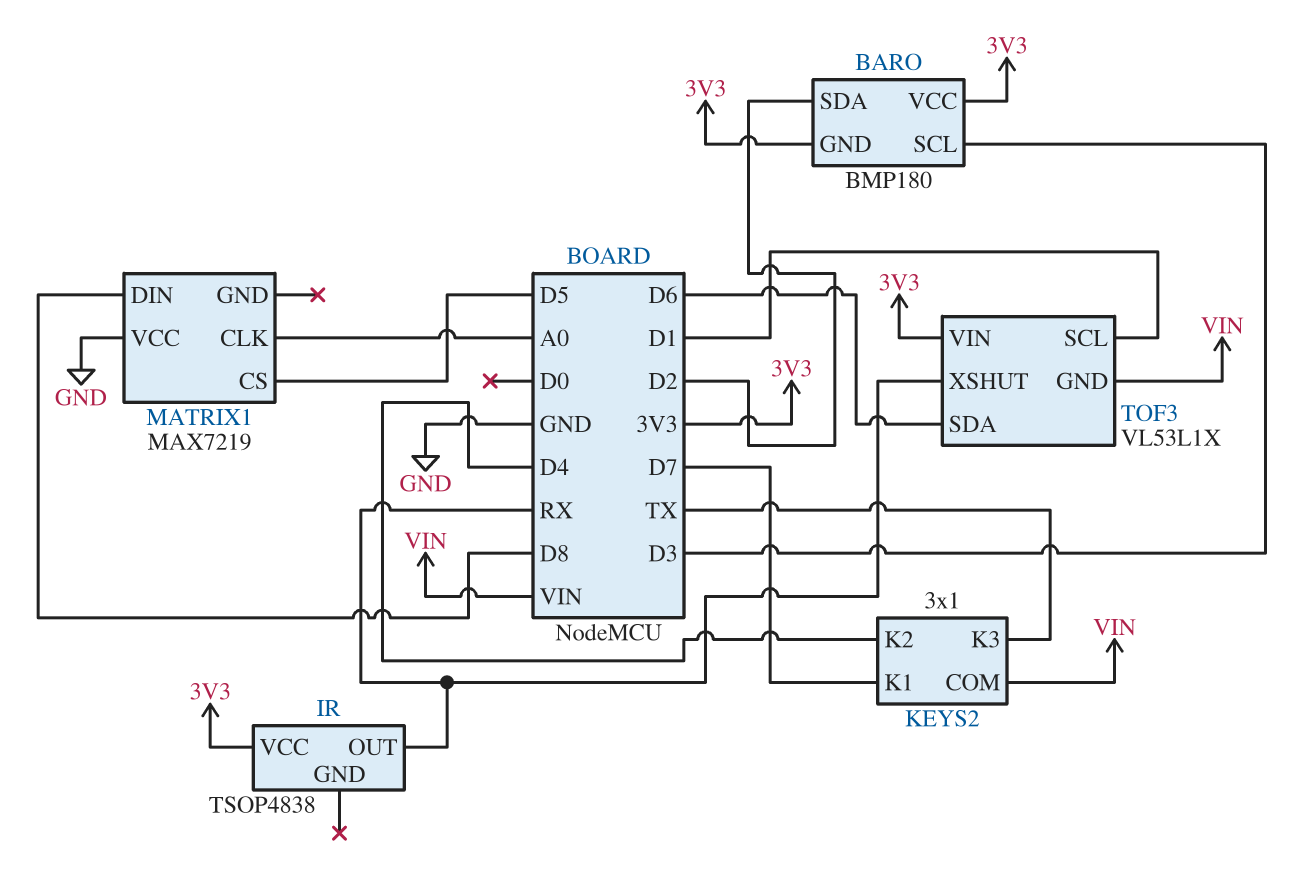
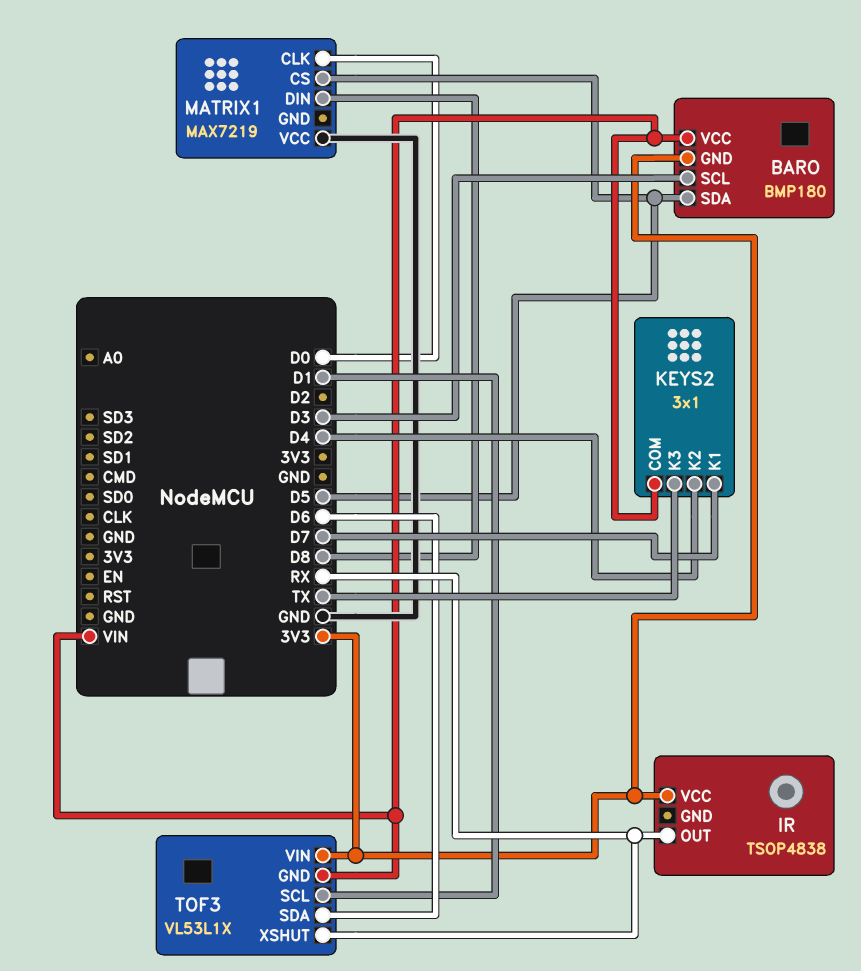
BARO pin SDA: D2 -> D5
BARO pin VCC: 3V3 -> VIN
MATRIX1 pin CLK: A0 -> D0

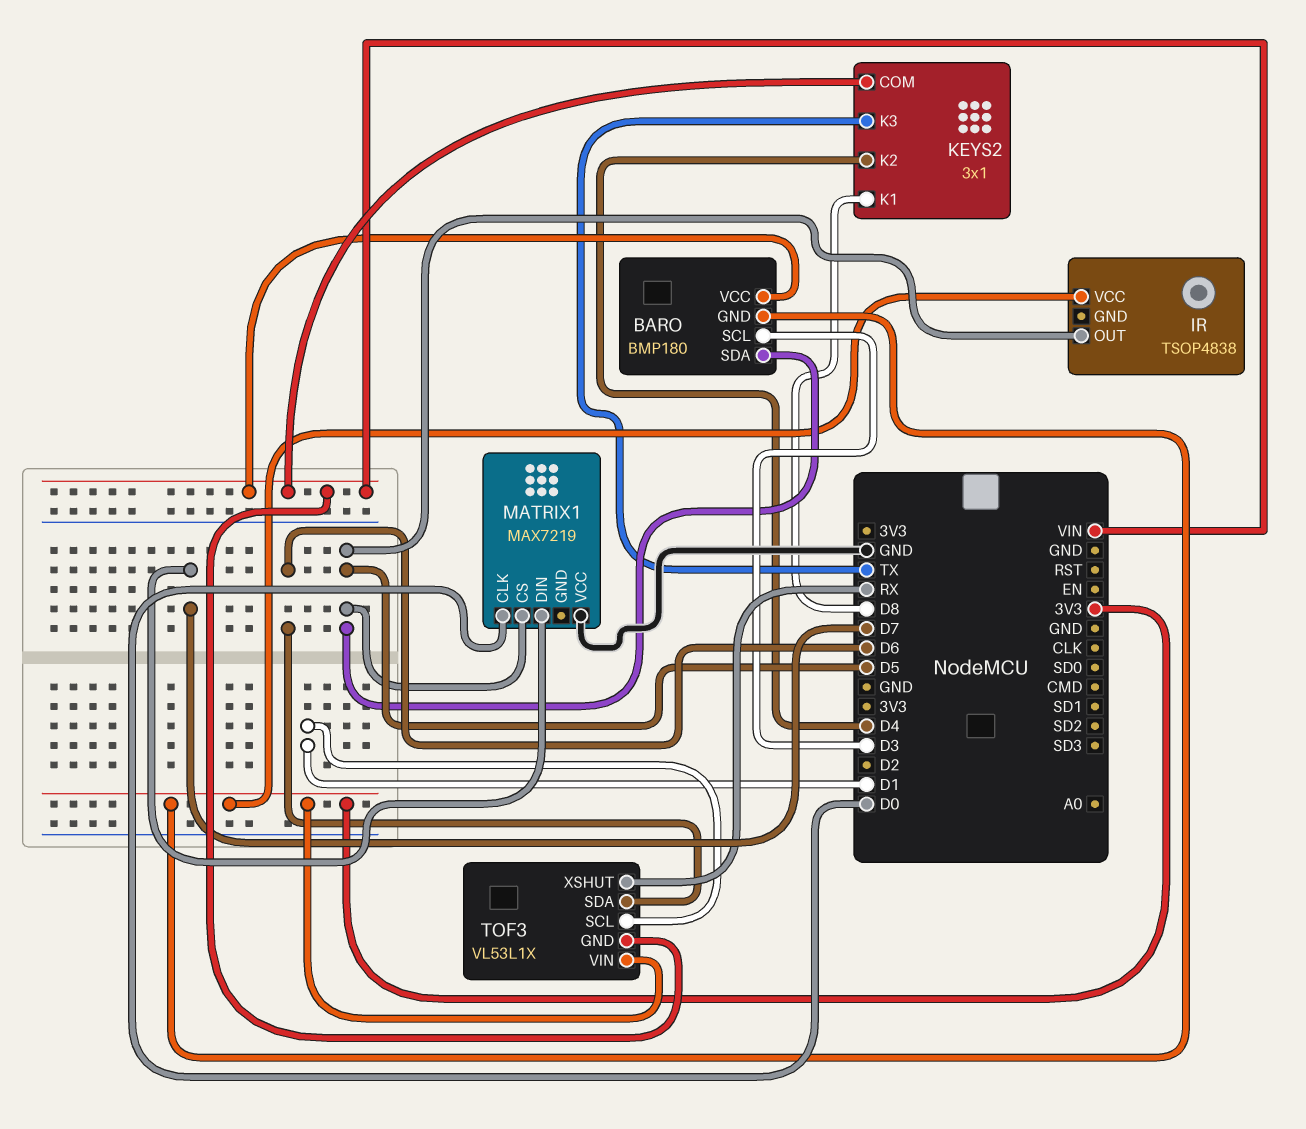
IR pin OUT: RX -> D5
KEYS2 pin K1: D7 -> D8
MATRIX1 pin DIN: D8 -> D7

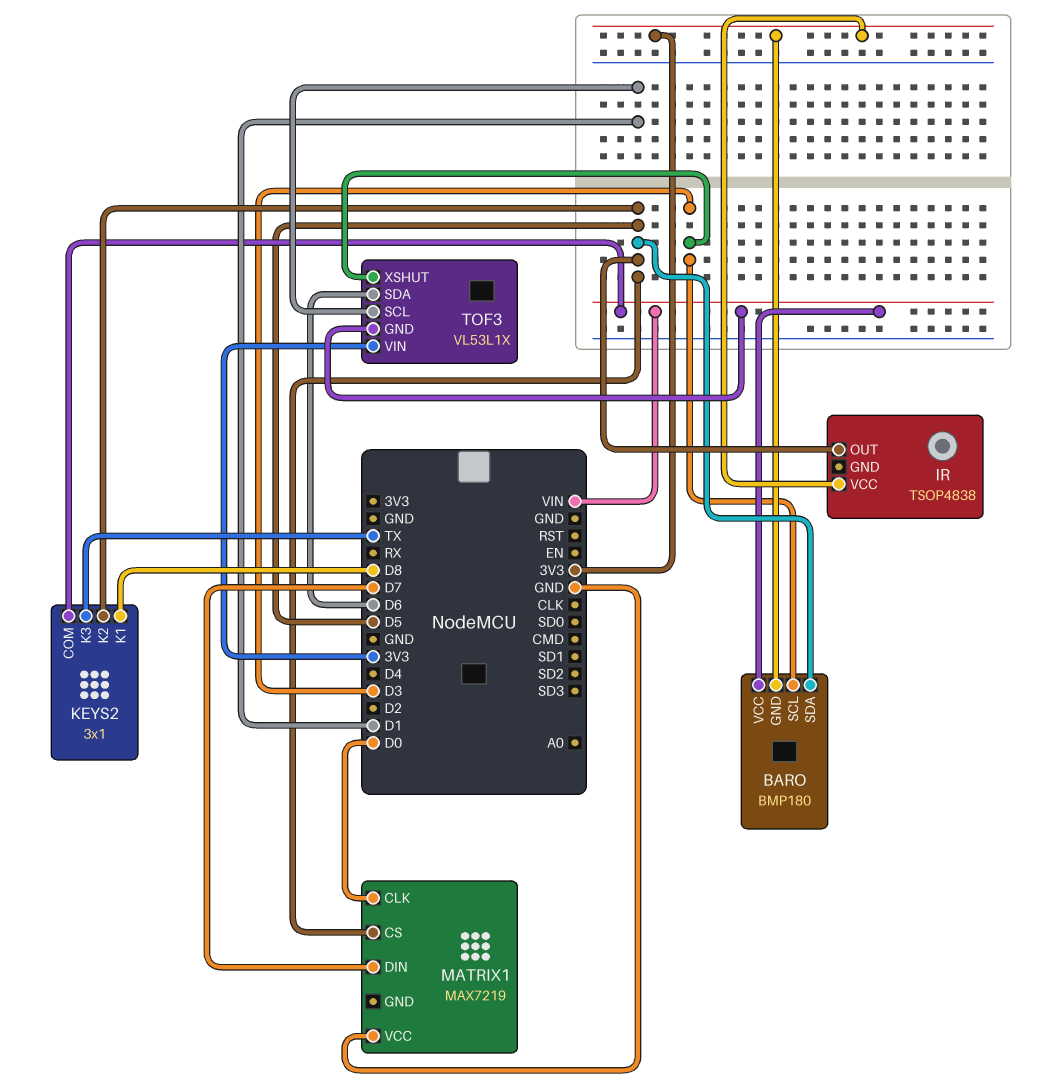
KEYS2 pin K2: D4 -> D5
TOF3 pin XSHUT: RX -> D3

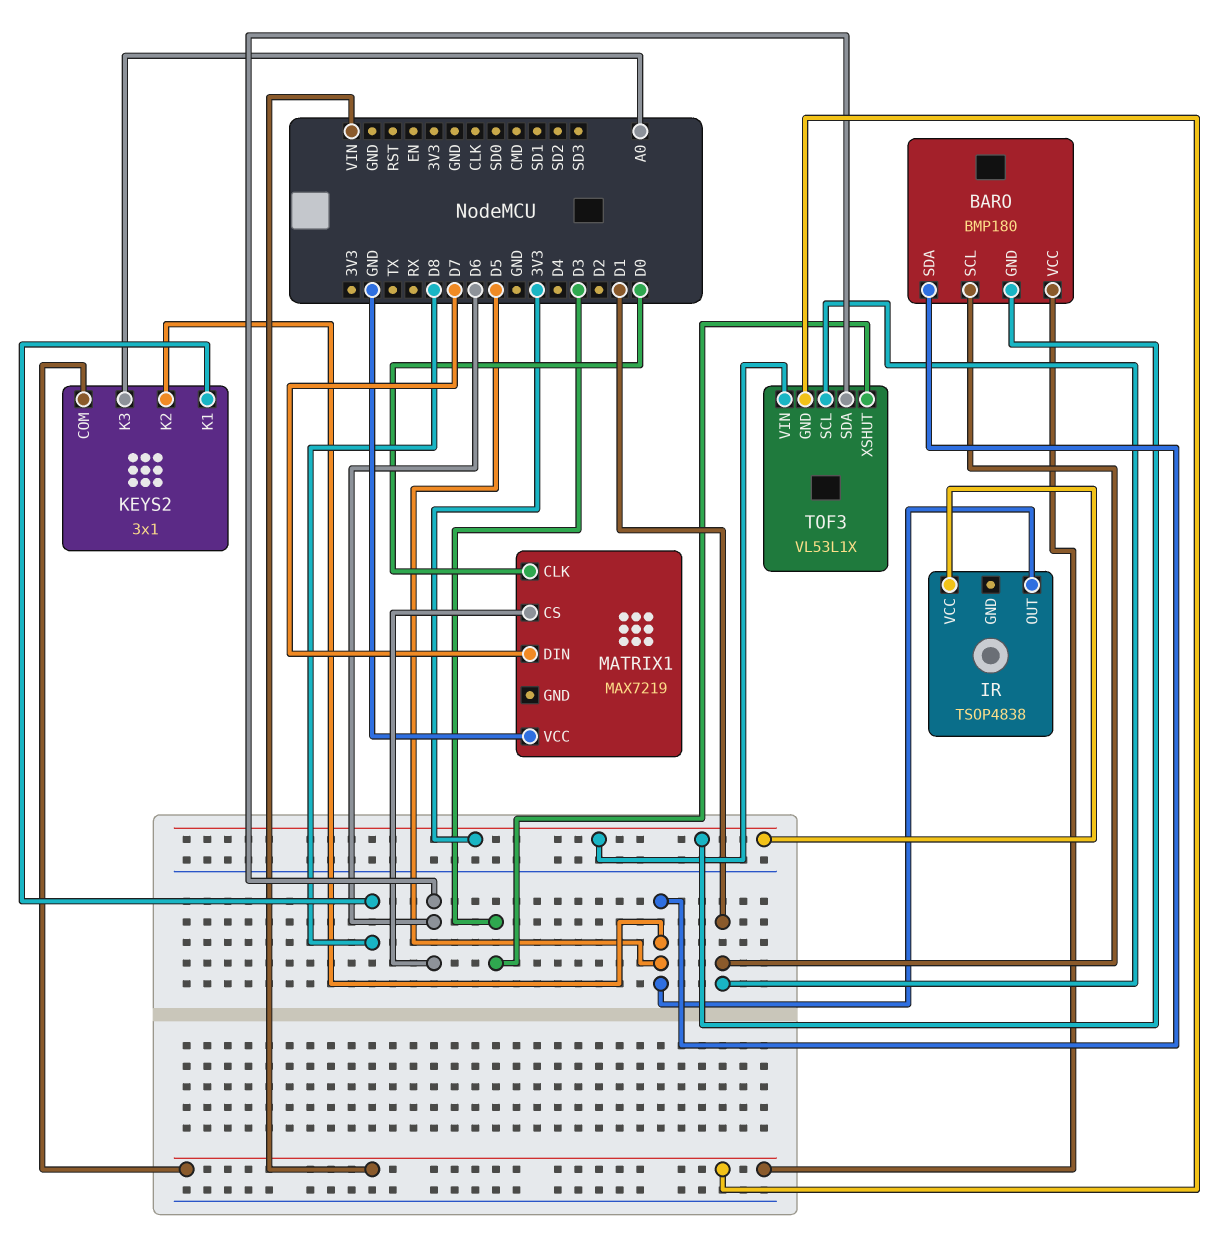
BARO pin SCL: D3 -> D1
KEYS2 pin K3: TX -> A0
MATRIX1 pin CS: D5 -> D6

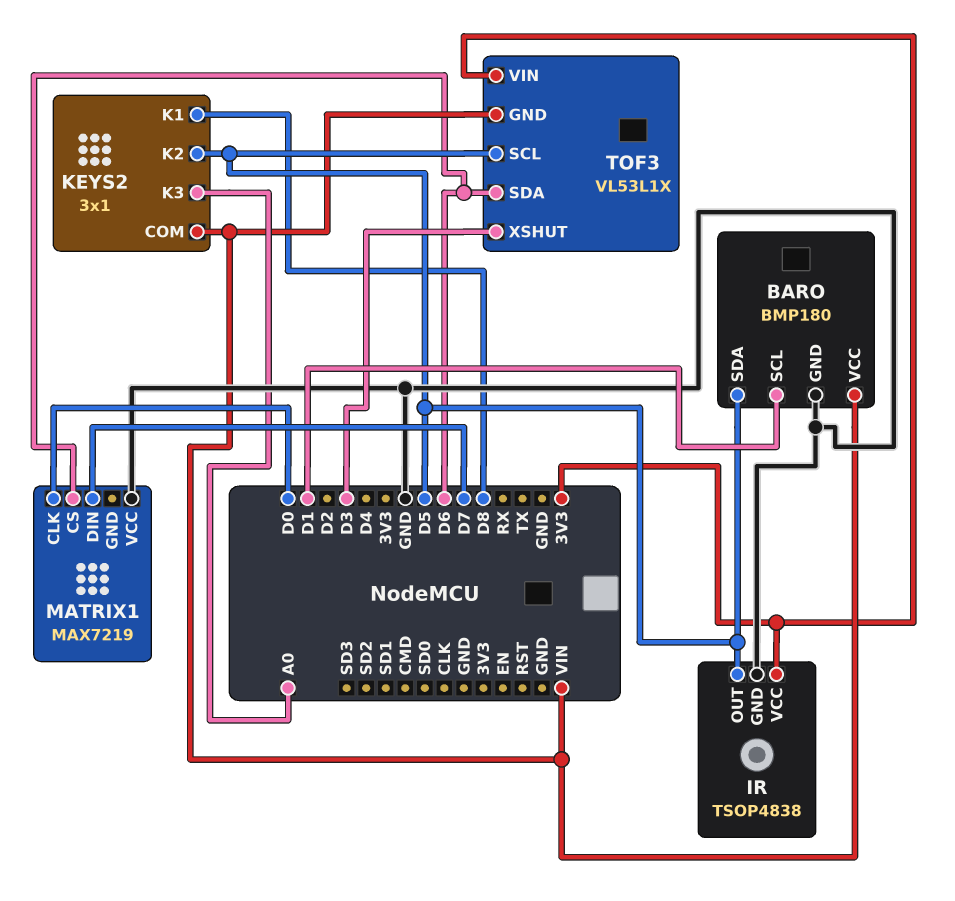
BARO pin GND: 3V3 -> GND
IR pin GND: none -> GND
TOF3 pin SCL: D1 -> D5

